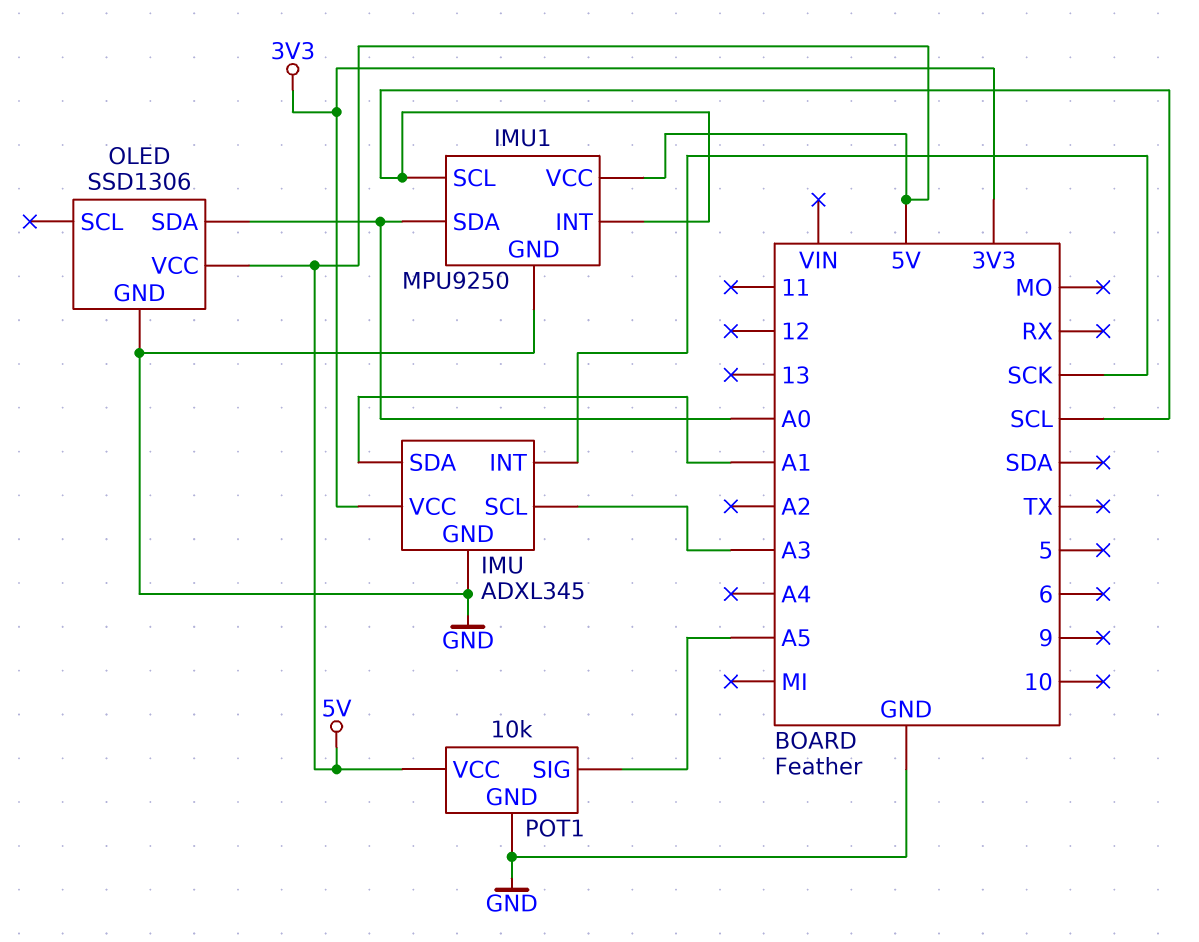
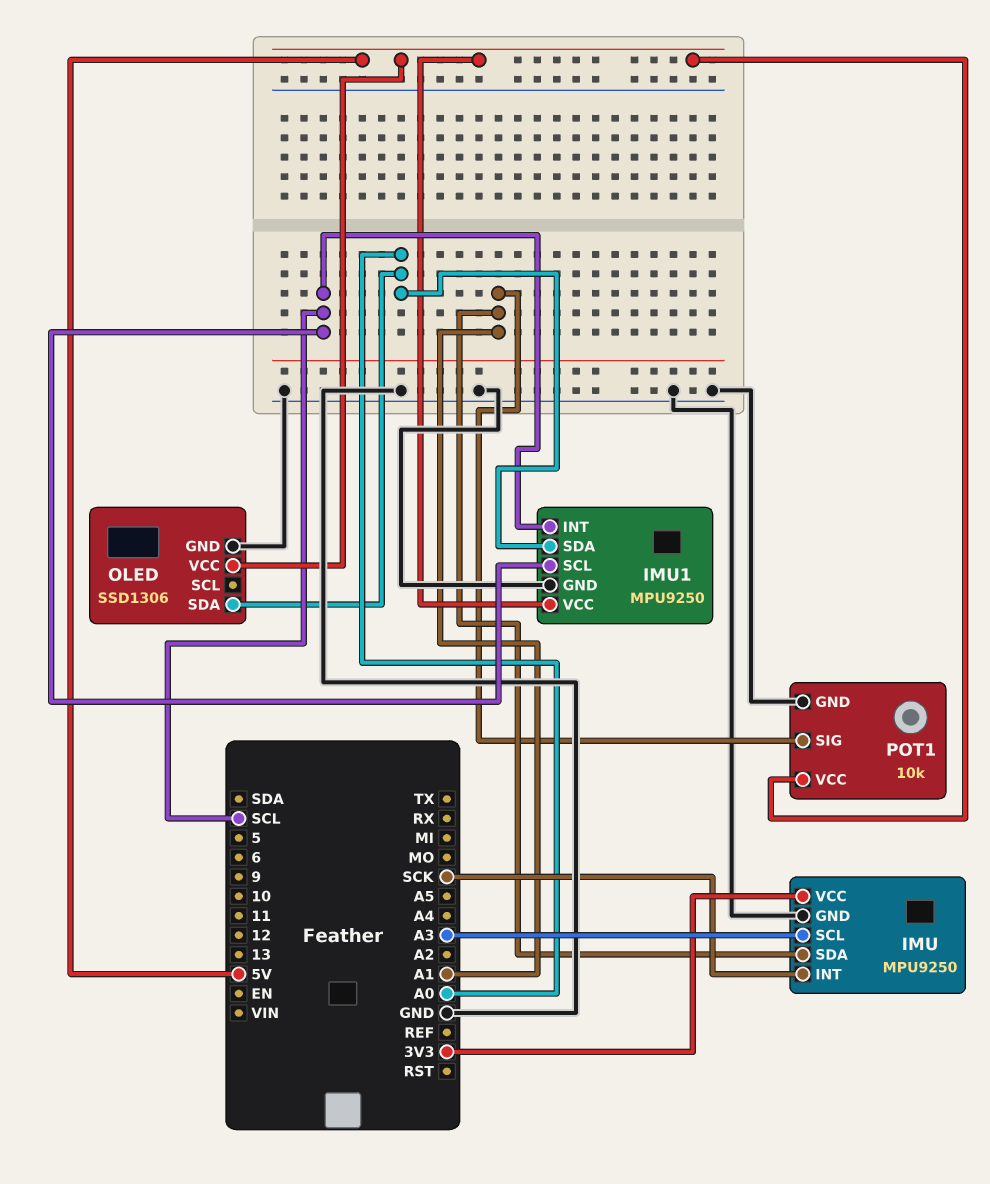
IMU: ADXL345 -> MPU9250
POT1 pin SIG: A5 -> A1

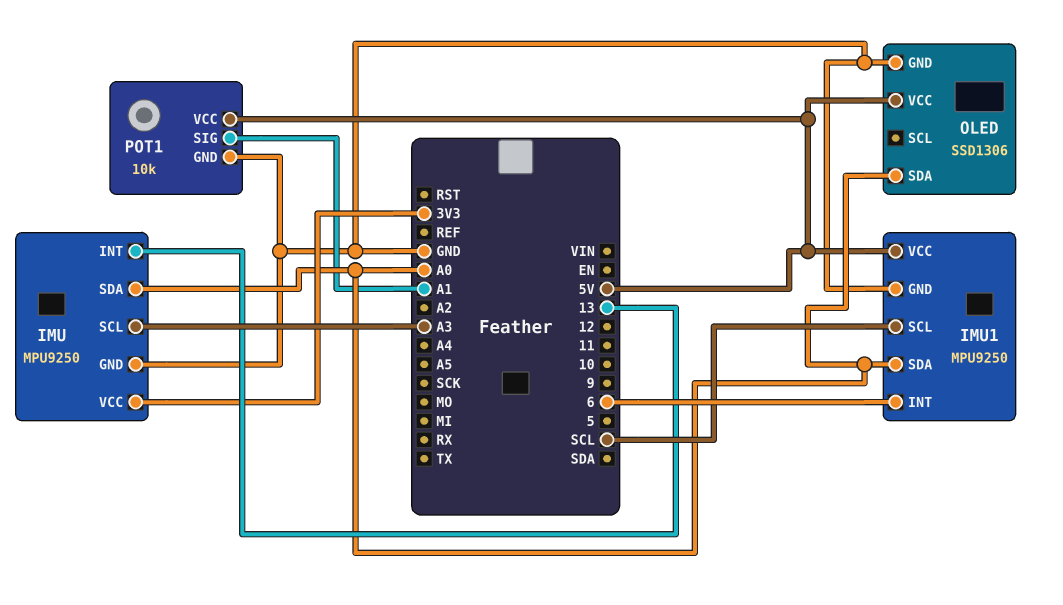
IMU pin INT: SCK -> 13
IMU pin SDA: A1 -> A0
IMU1 pin INT: SCL -> 6

